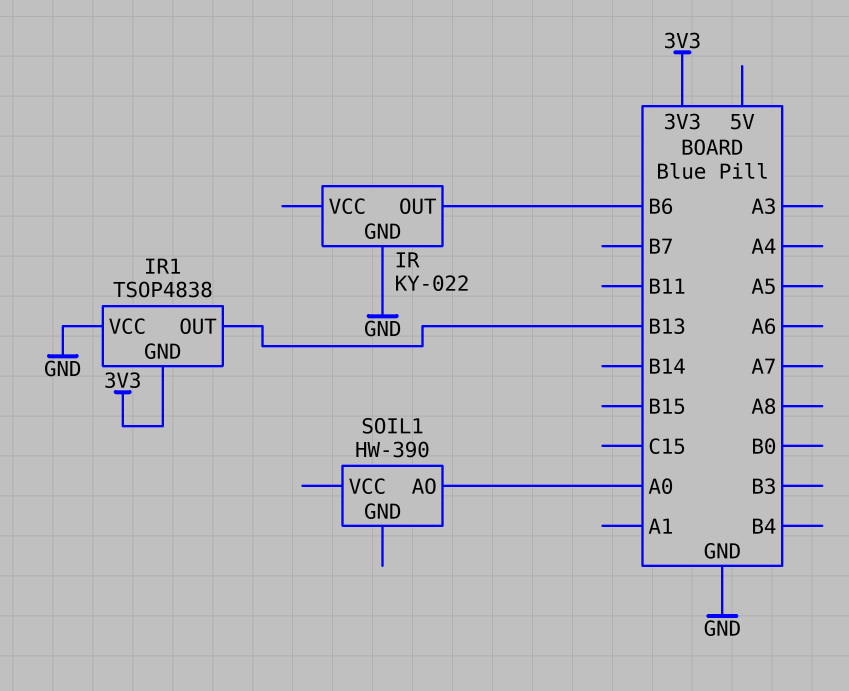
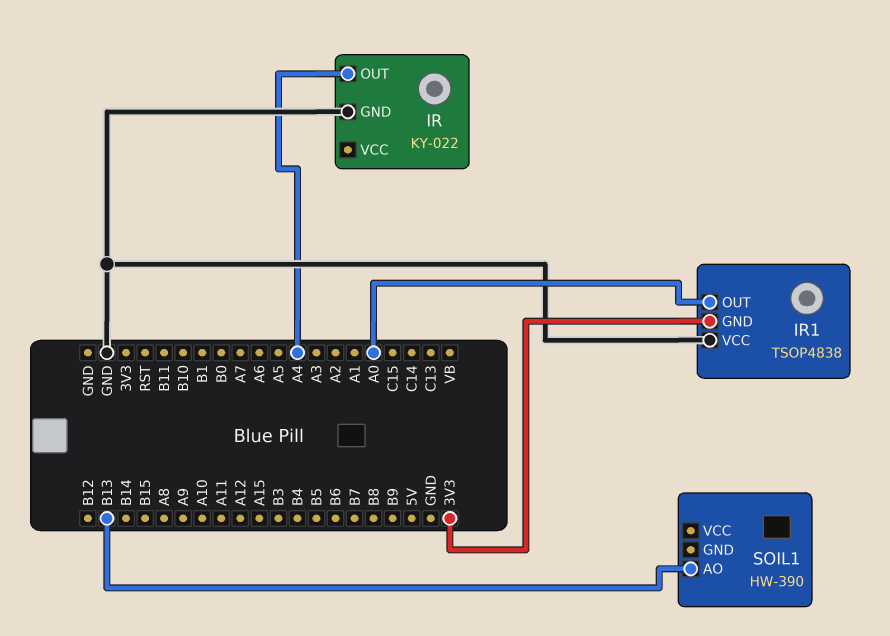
IR pin OUT: B6 -> A4
IR1 pin OUT: B13 -> A0
SOIL1 pin AO: A0 -> B13

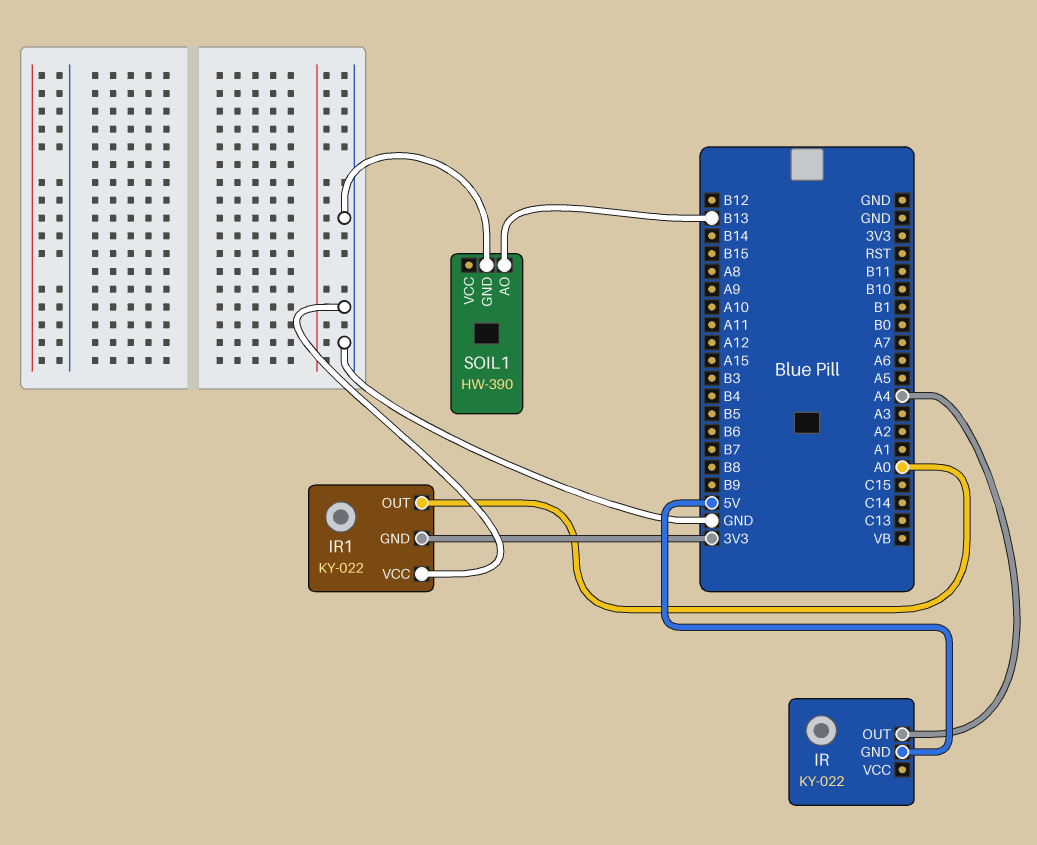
IR pin GND: GND -> 5V
IR1: TSOP4838 -> KY-022
SOIL1 pin GND: none -> GND

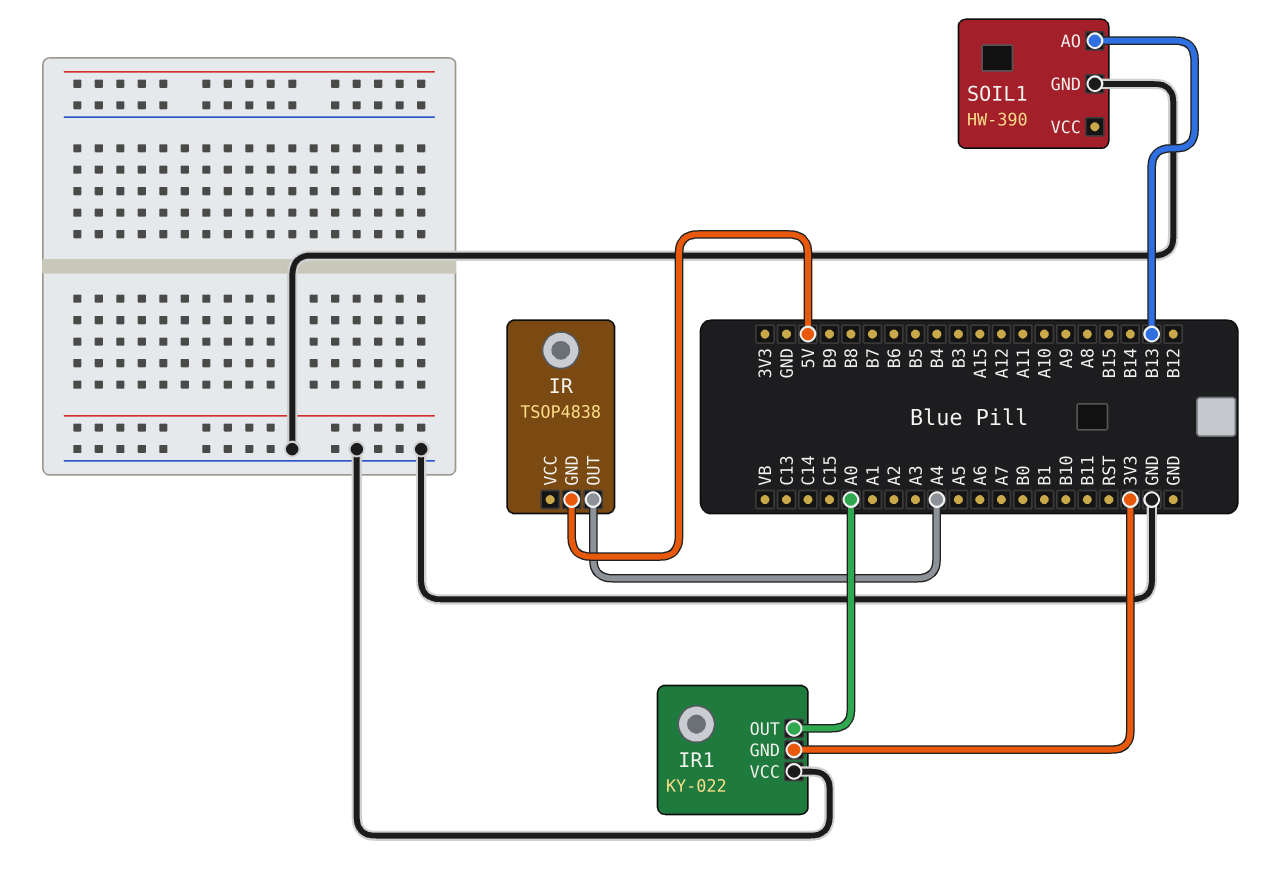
IR: KY-022 -> TSOP4838

